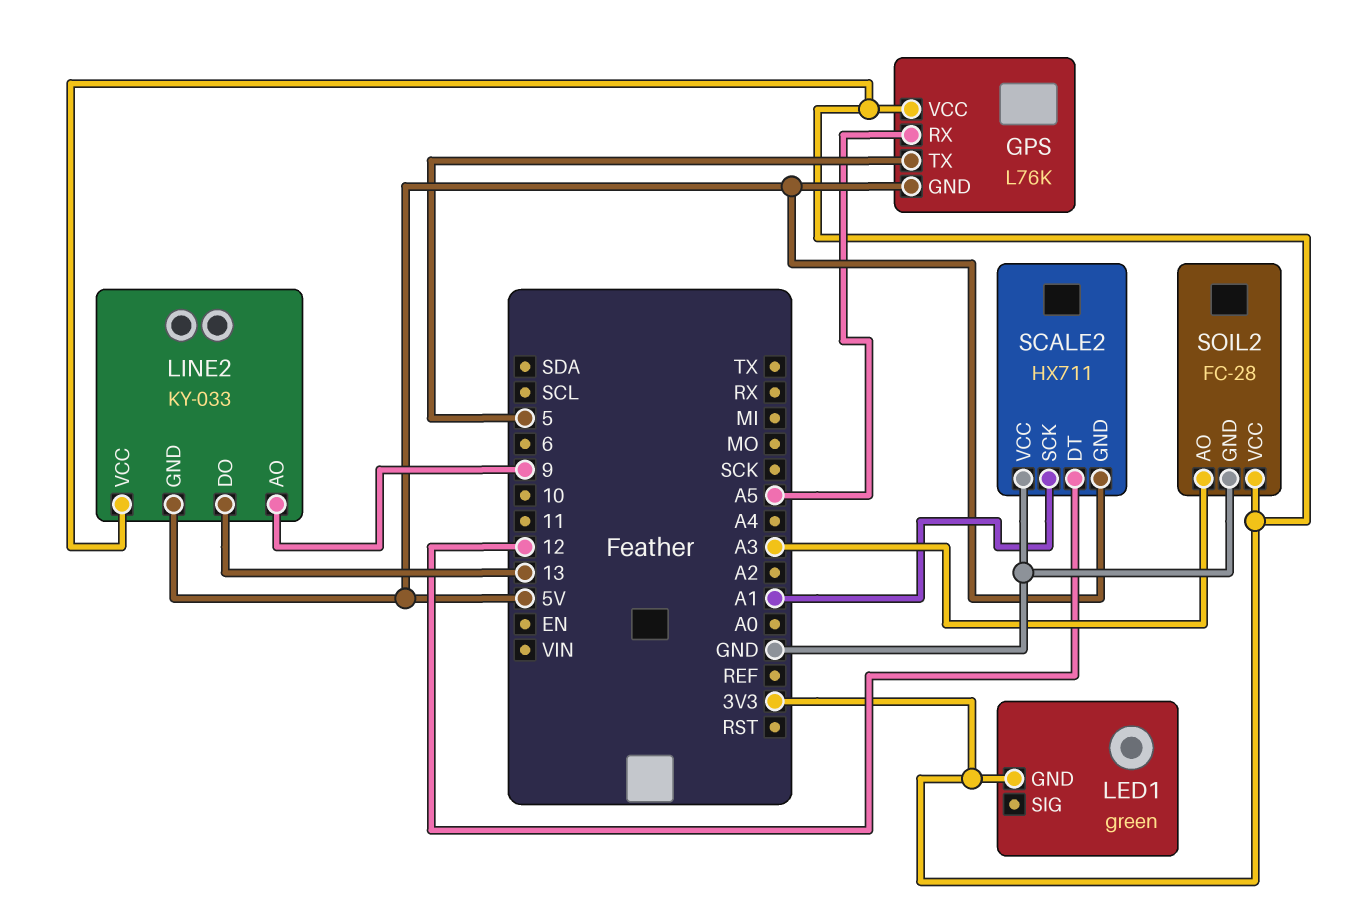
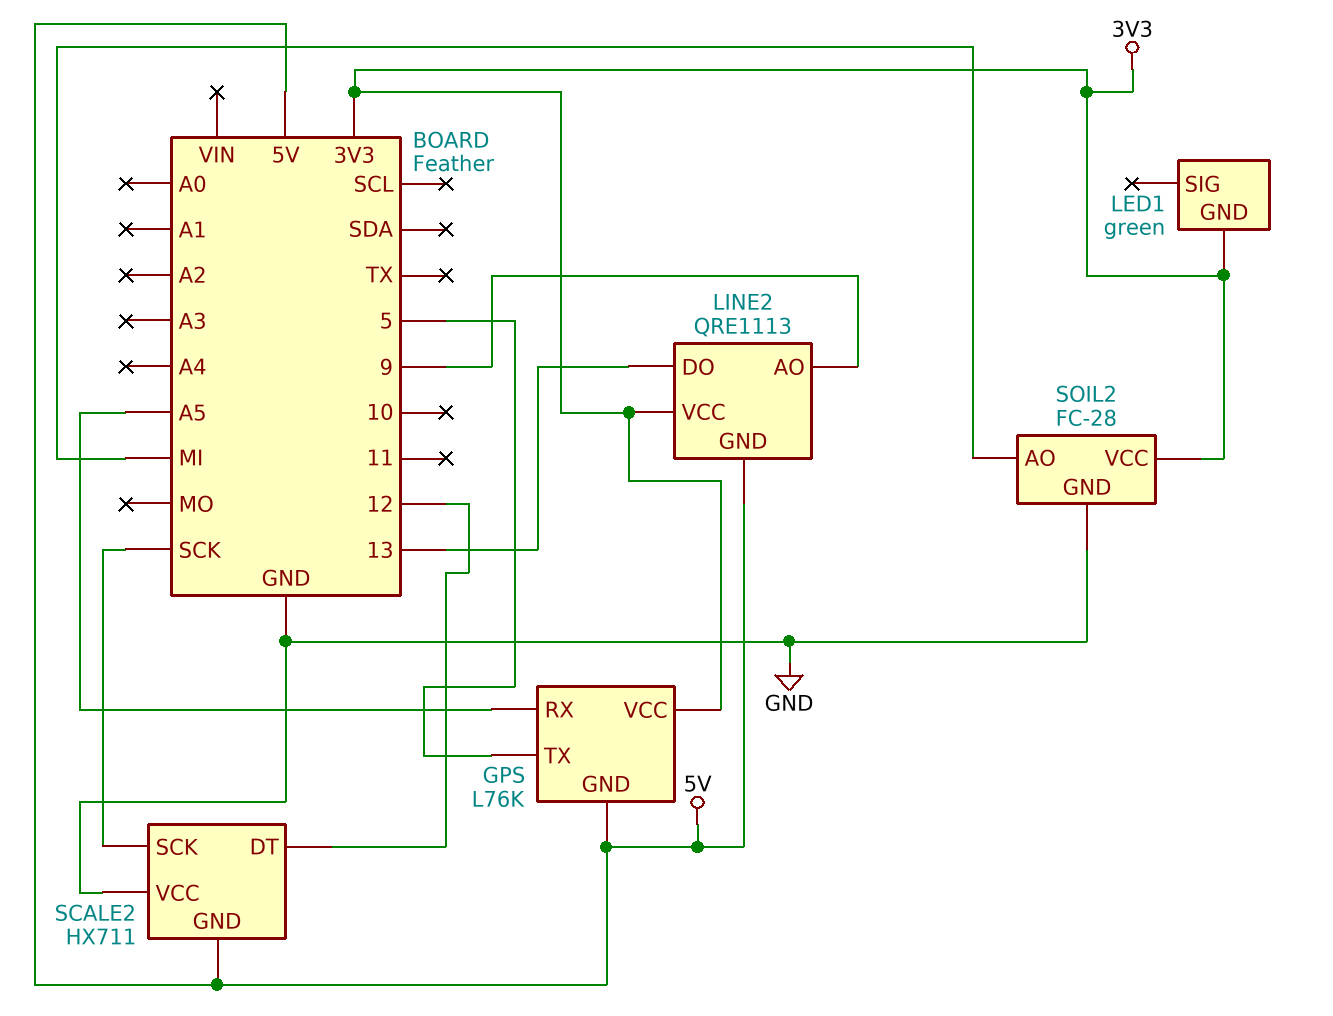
LINE2: KY-033 -> QRE1113
SCALE2 pin SCK: A1 -> SCK
SOIL2 pin AO: A3 -> MI

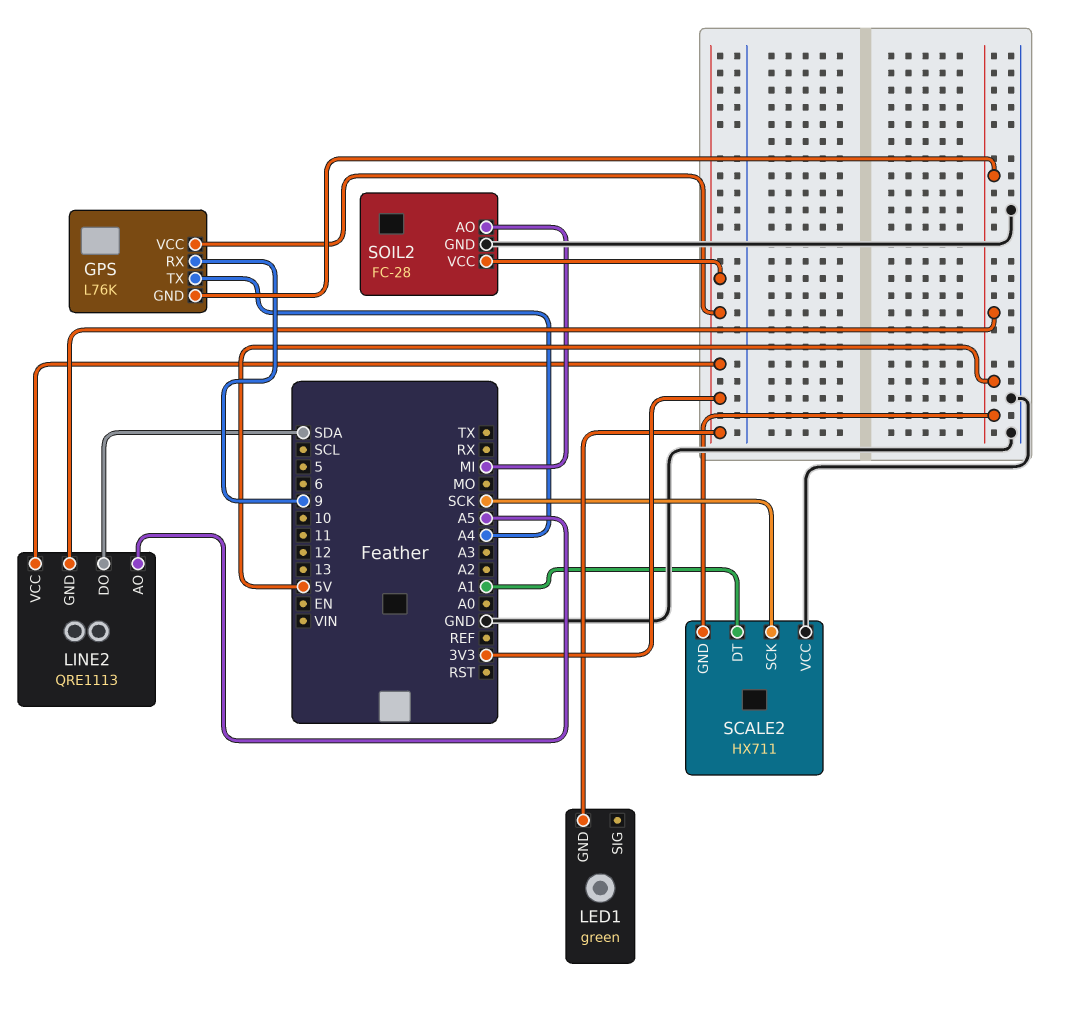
GPS pin RX: A5 -> 9
GPS pin TX: 5 -> A4
LINE2 pin AO: 9 -> A5
LINE2 pin DO: 13 -> SDA
SCALE2 pin DT: 12 -> A1

